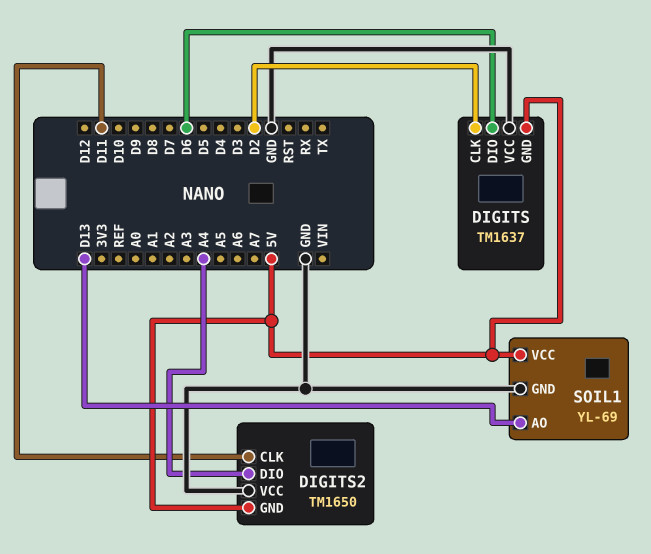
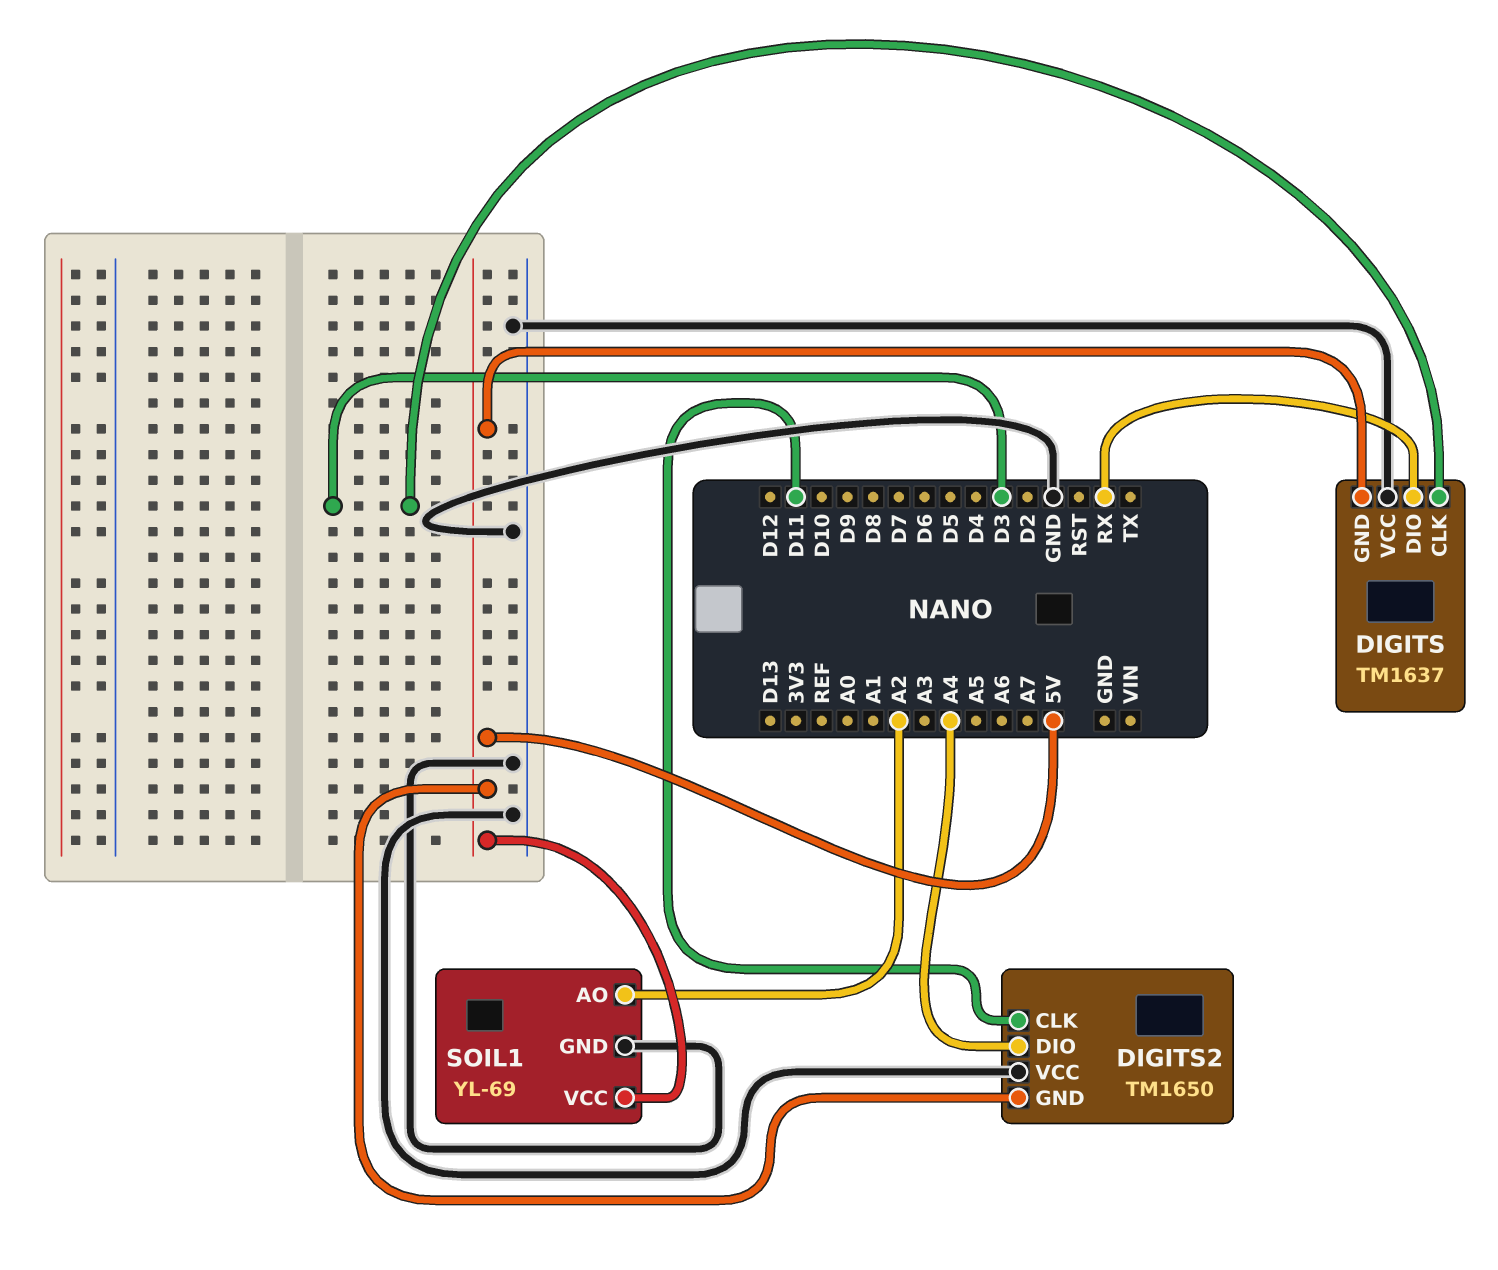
DIGITS pin CLK: D2 -> D3
DIGITS pin DIO: D6 -> RX
SOIL1 pin AO: D13 -> A2

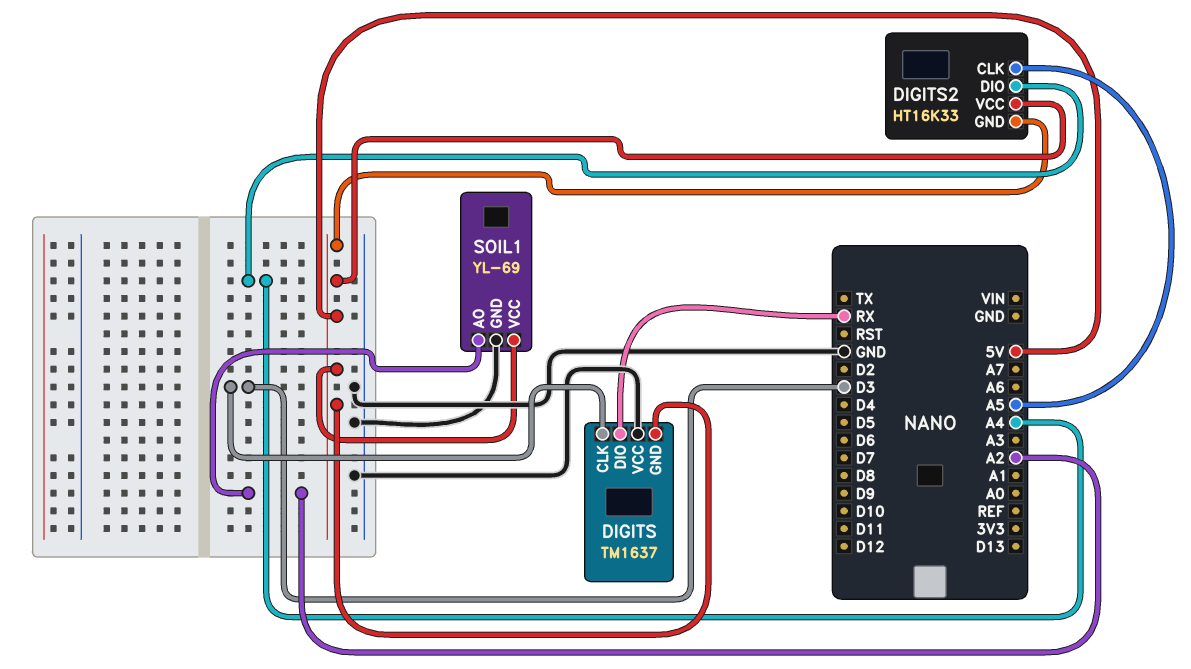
DIGITS2: TM1650 -> HT16K33
DIGITS2 pin CLK: D11 -> A5
DIGITS2 pin VCC: GND -> 5V

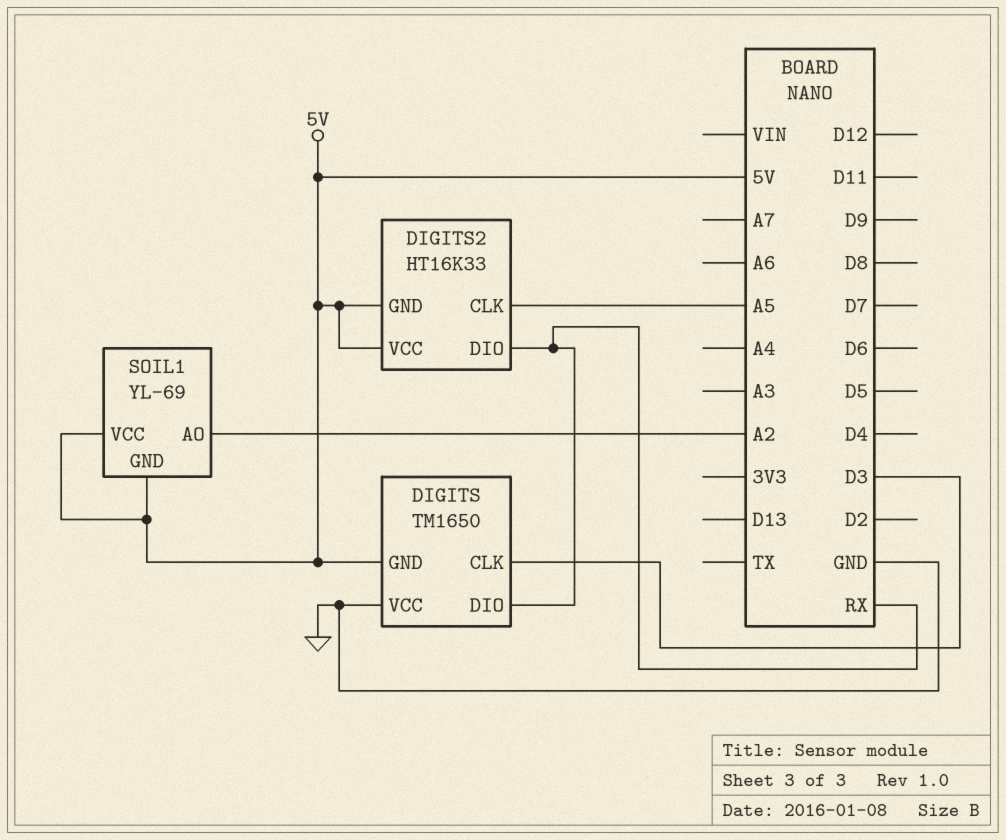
DIGITS: TM1637 -> TM1650
DIGITS2 pin DIO: A4 -> RX
SOIL1 pin GND: GND -> 5V

